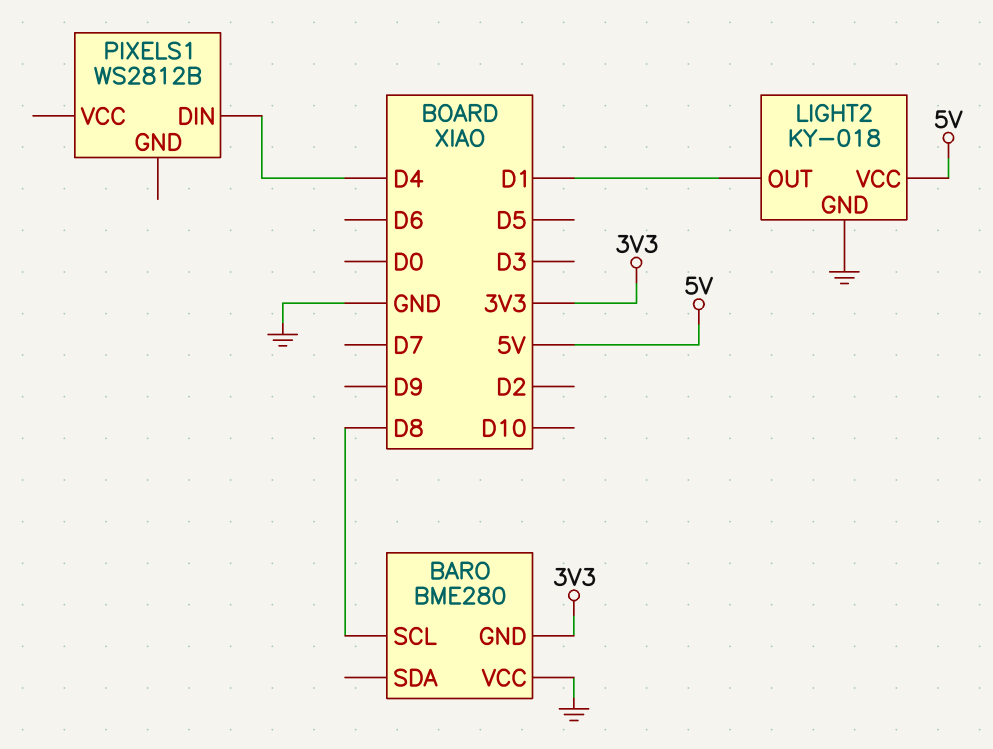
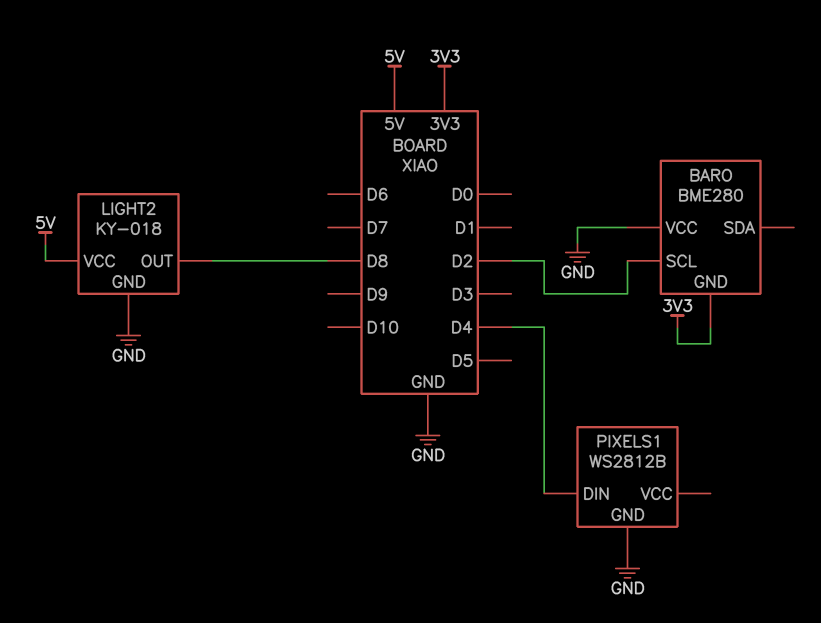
BARO pin SCL: D8 -> D2
LIGHT2 pin OUT: D1 -> D8
PIXELS1 pin GND: none -> GND

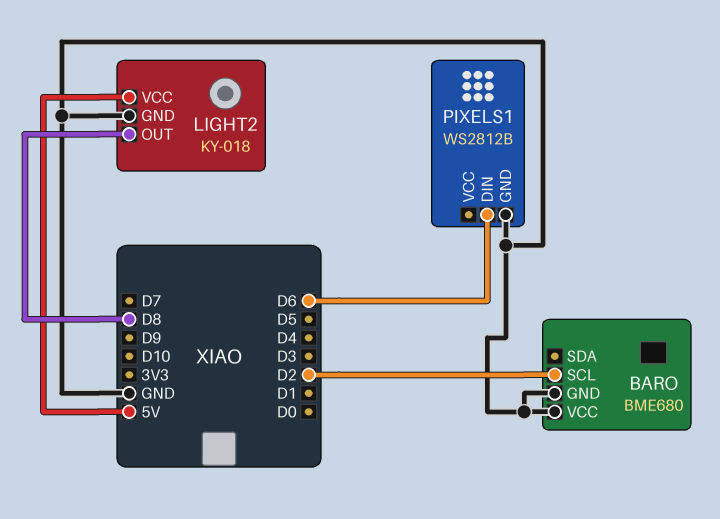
BARO: BME280 -> BME680
BARO pin GND: 3V3 -> GND
PIXELS1 pin DIN: D4 -> D6

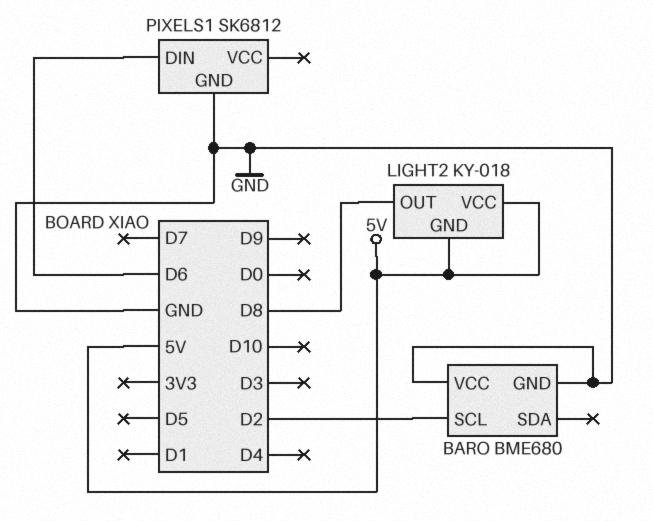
LIGHT2 pin GND: GND -> 5V
PIXELS1: WS2812B -> SK6812

